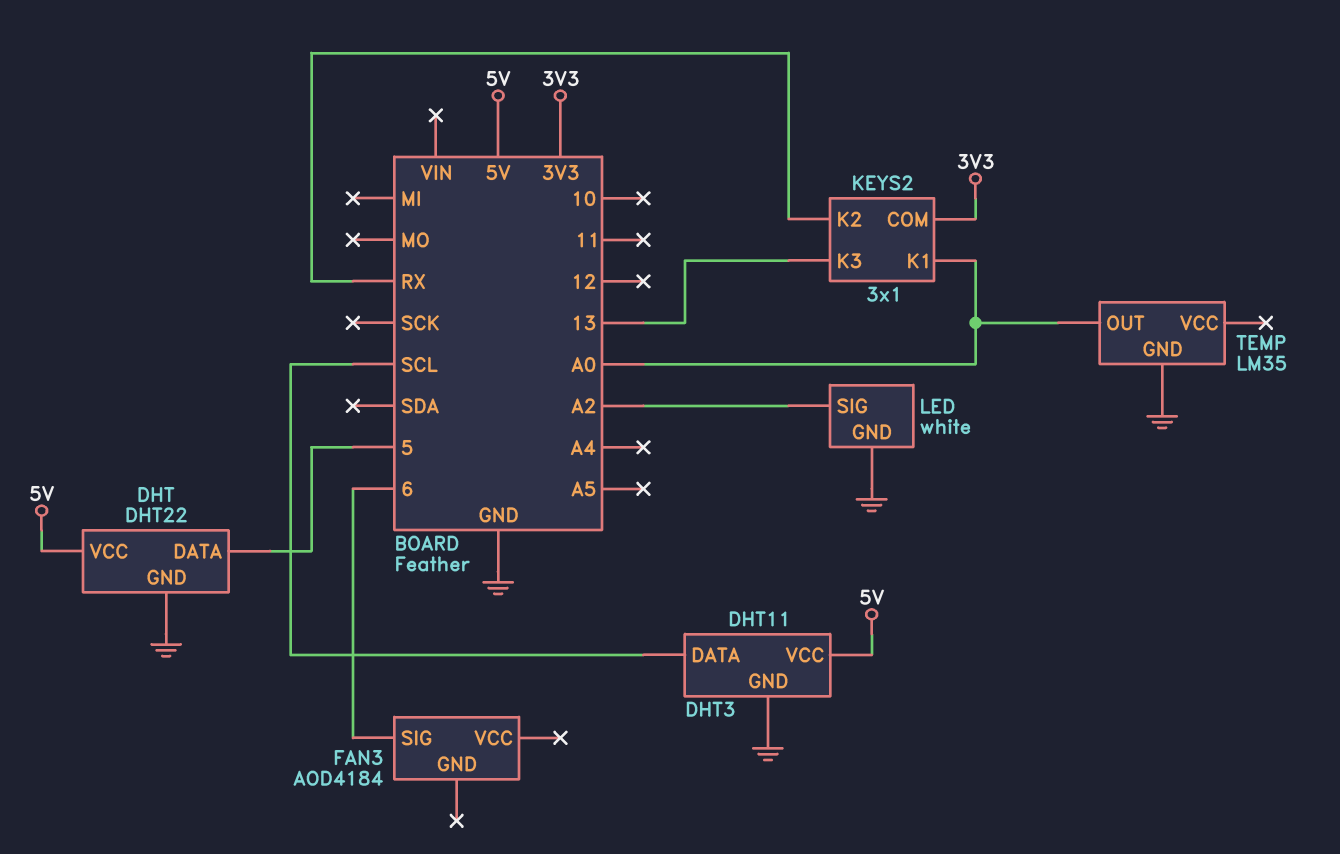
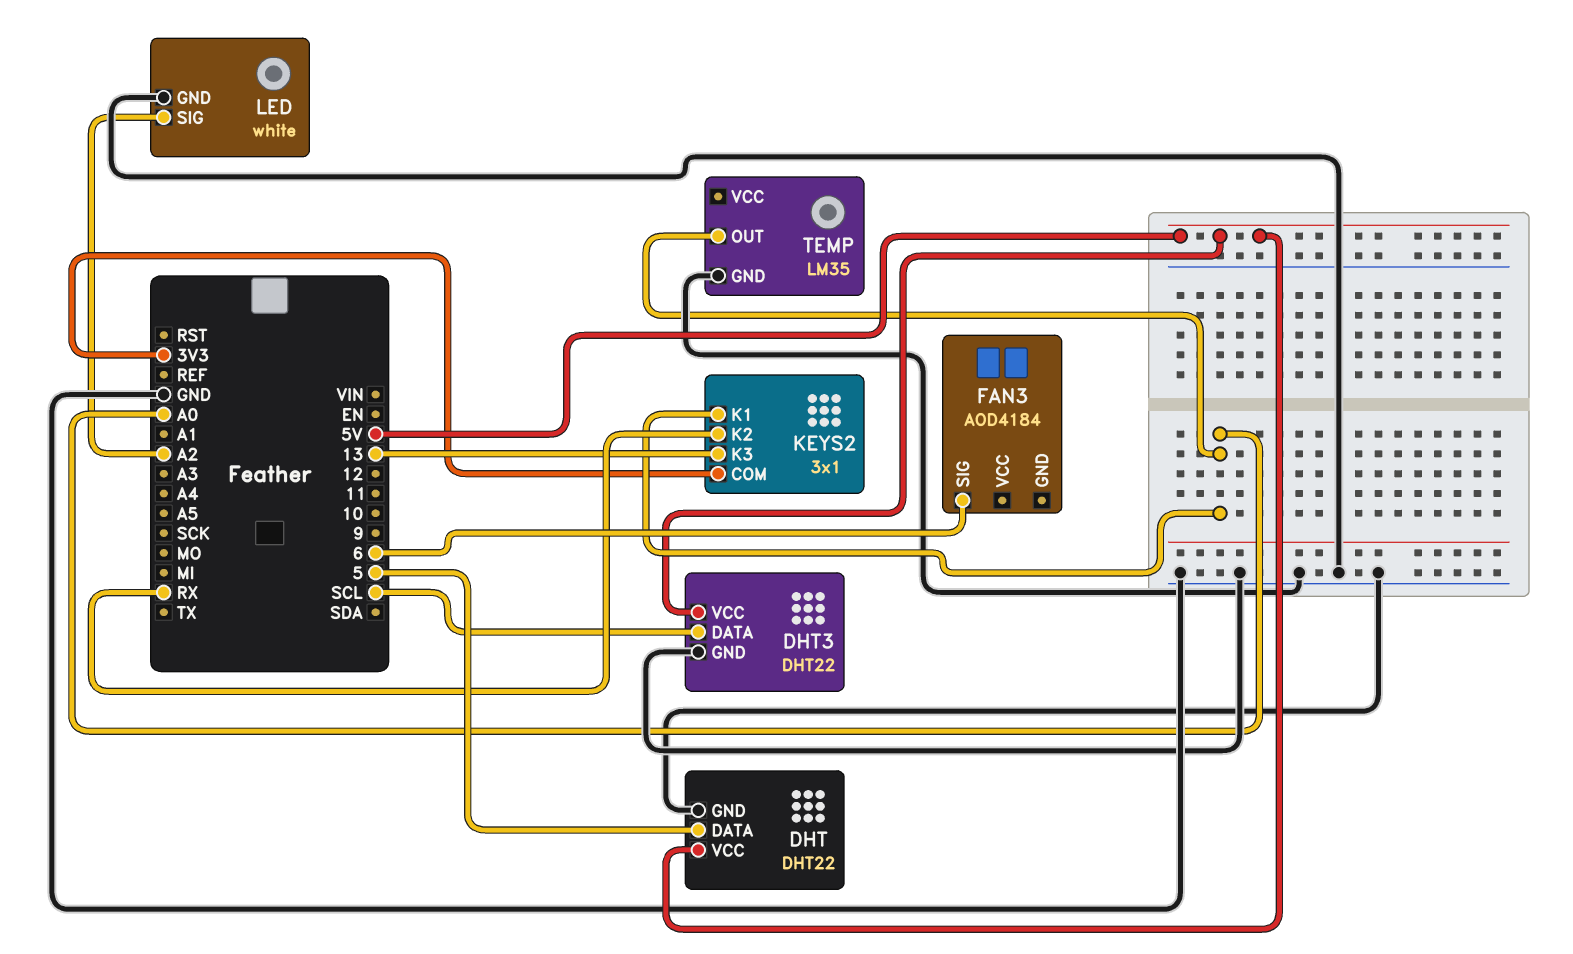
DHT3: DHT11 -> DHT22

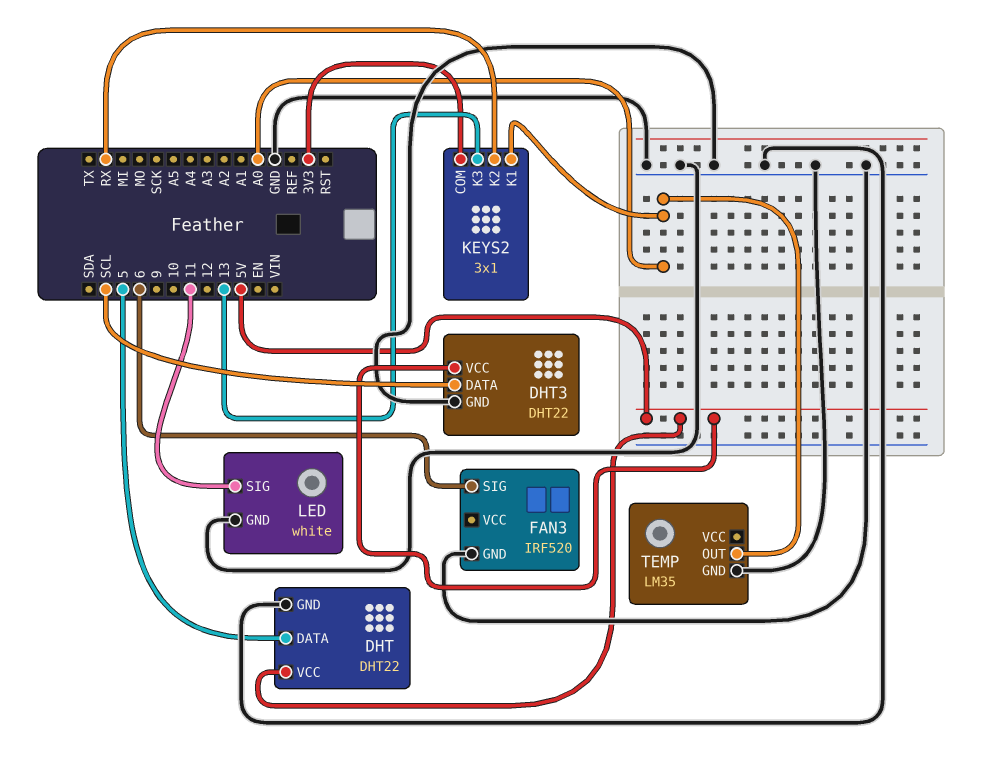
FAN3: AOD4184 -> IRF520
FAN3 pin GND: none -> GND
LED pin SIG: A2 -> 11

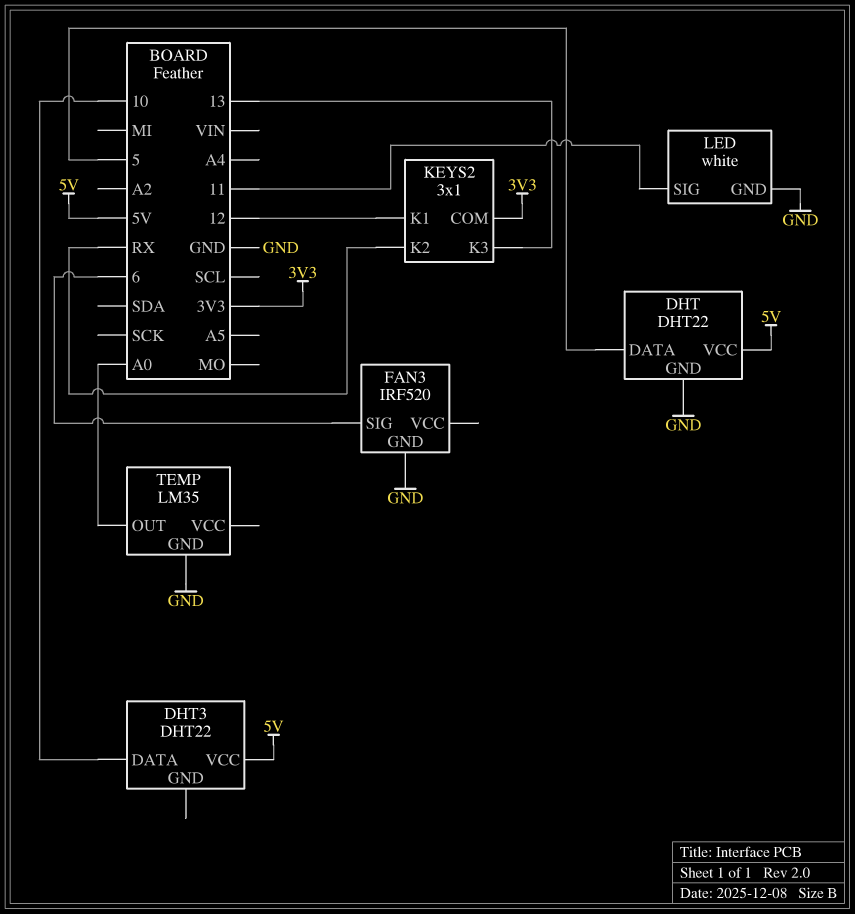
DHT3 pin DATA: SCL -> 10
DHT3 pin GND: GND -> none
KEYS2 pin K1: A0 -> 12

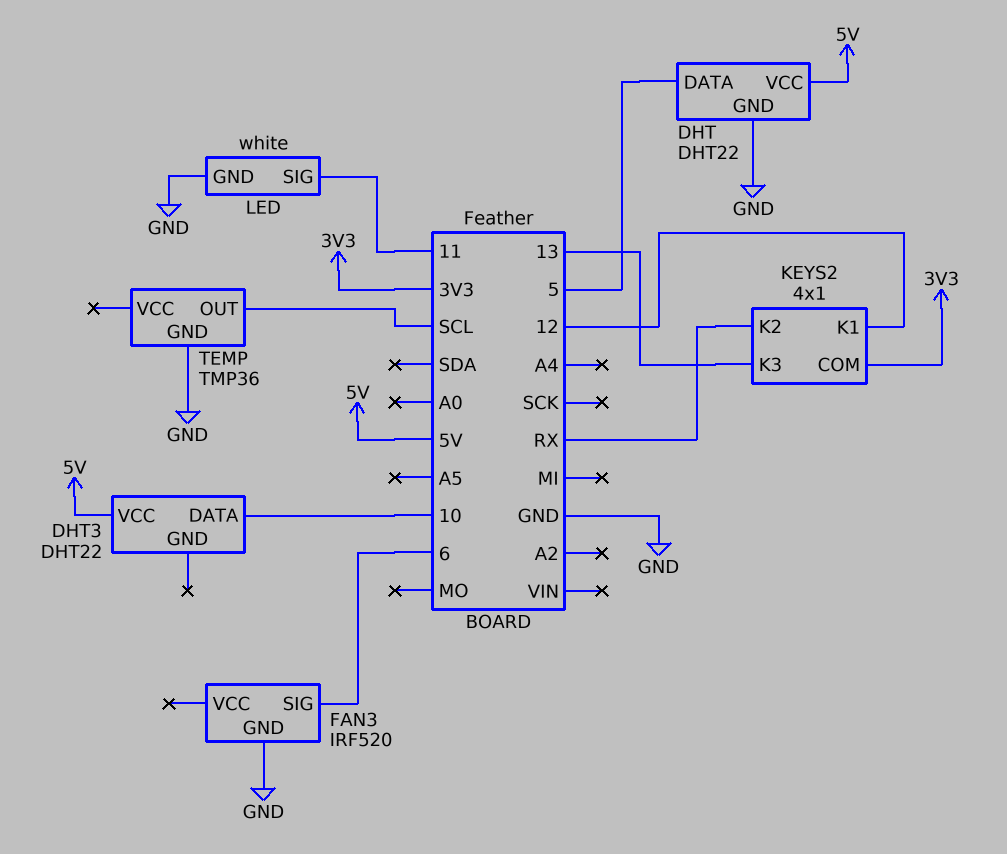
KEYS2: 3x1 -> 4x1
TEMP: LM35 -> TMP36
TEMP pin OUT: A0 -> SCL

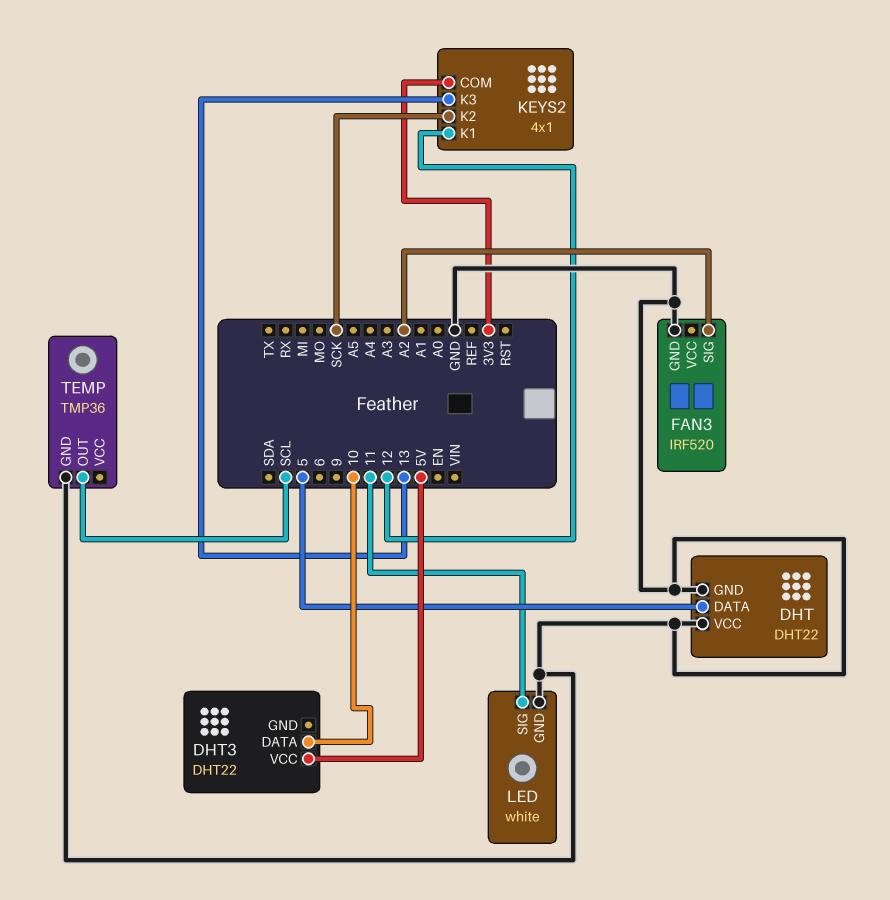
DHT pin VCC: 5V -> GND
FAN3 pin SIG: 6 -> A2
KEYS2 pin K2: RX -> SCK

